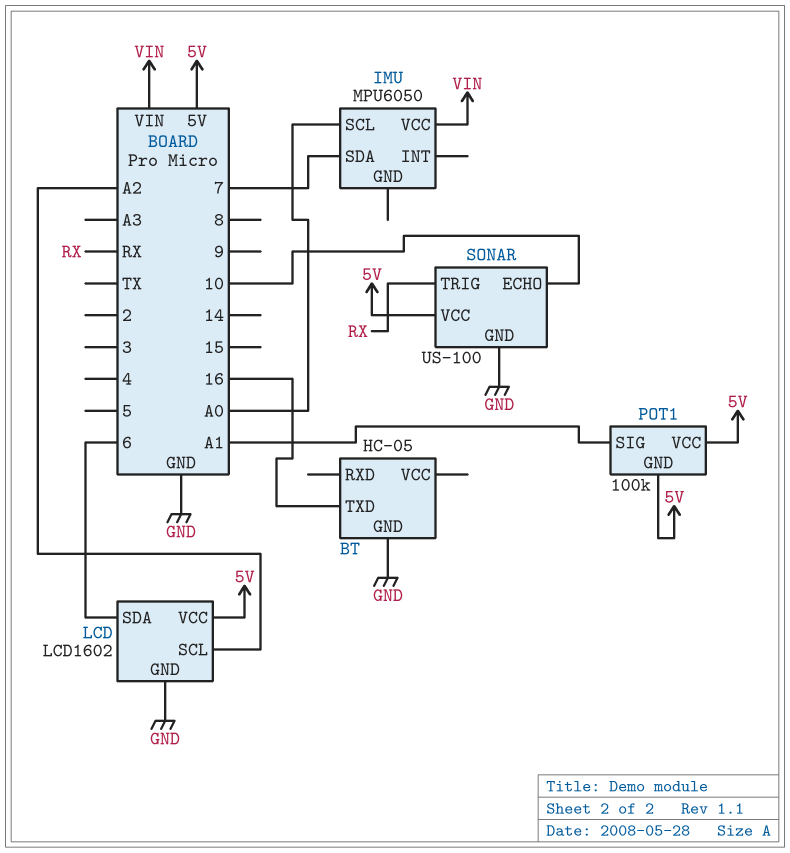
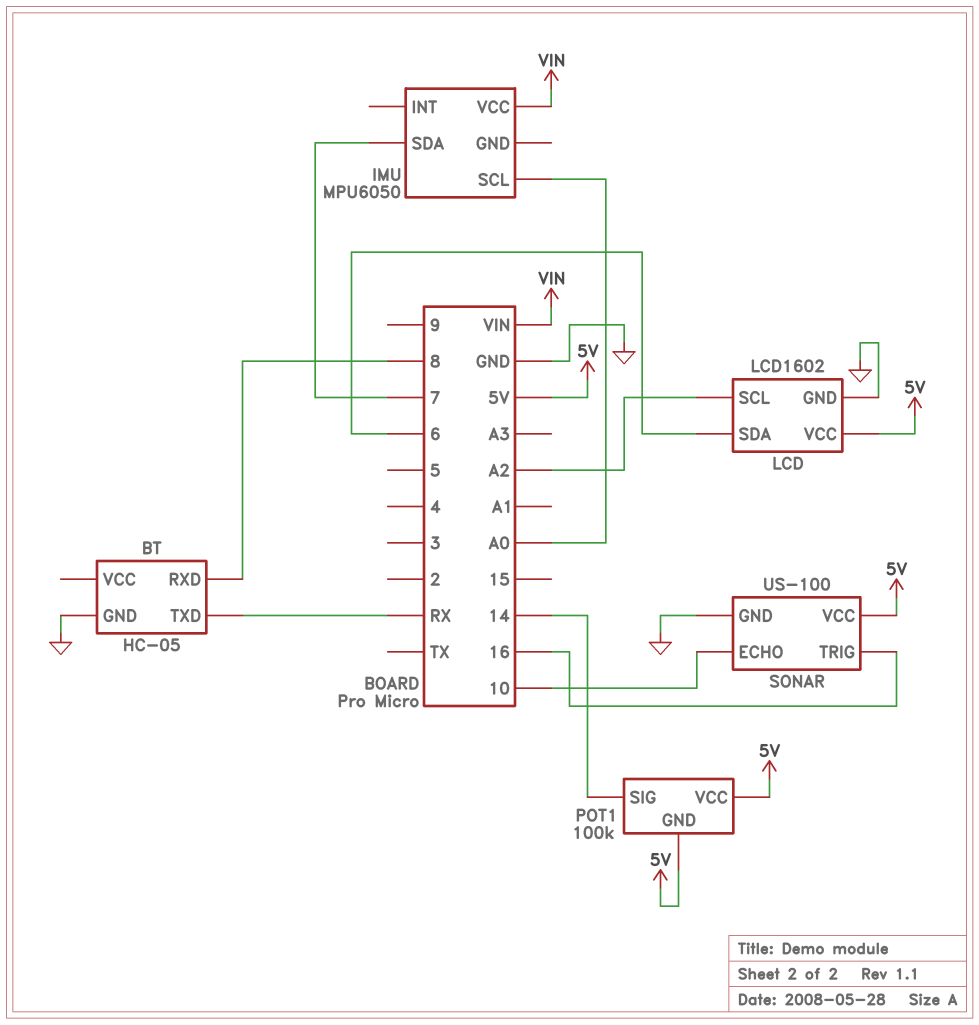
BT pin RXD: none -> 8
BT pin TXD: 16 -> RX
POT1 pin SIG: A1 -> 14
SONAR pin TRIG: RX -> 16

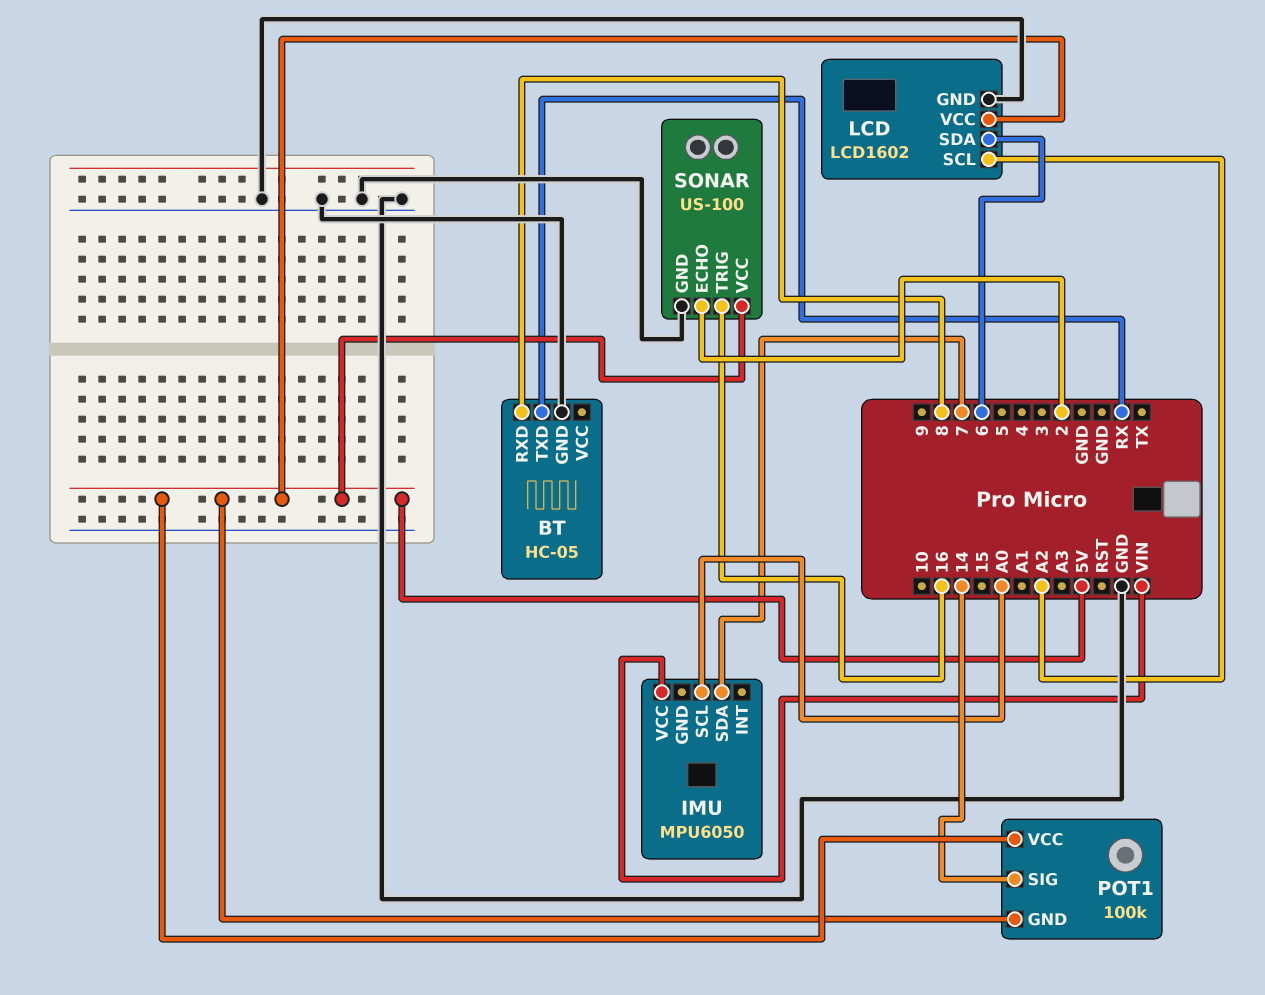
SONAR pin ECHO: 10 -> 2

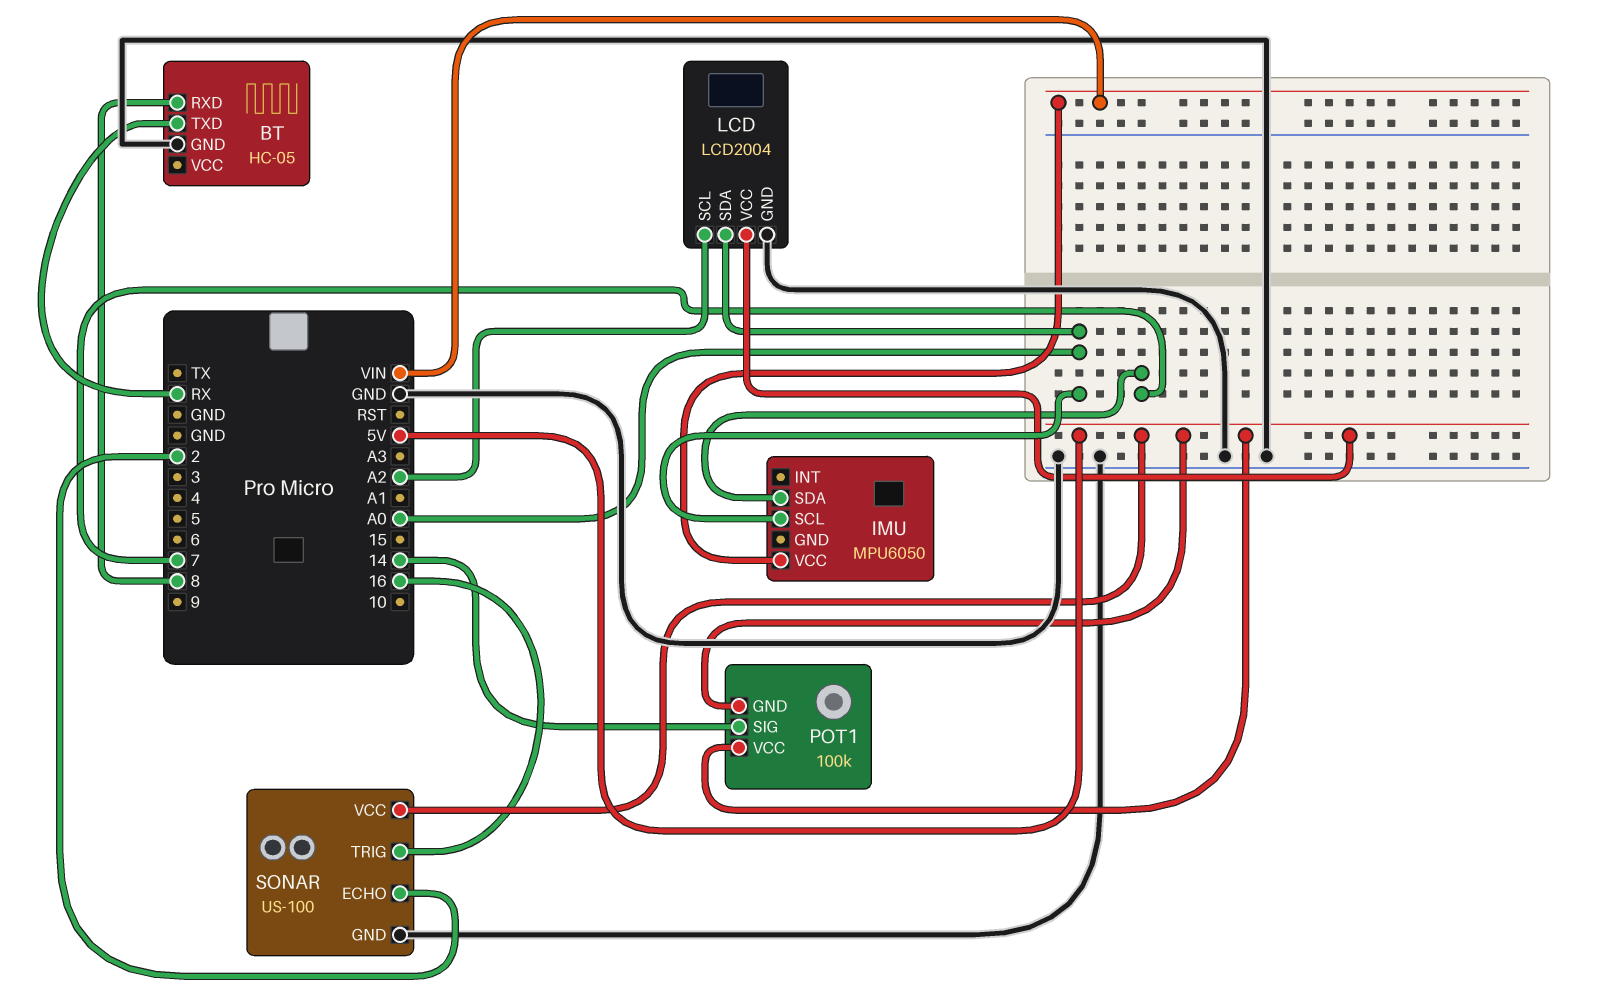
LCD: LCD1602 -> LCD2004
LCD pin SDA: 6 -> A0

